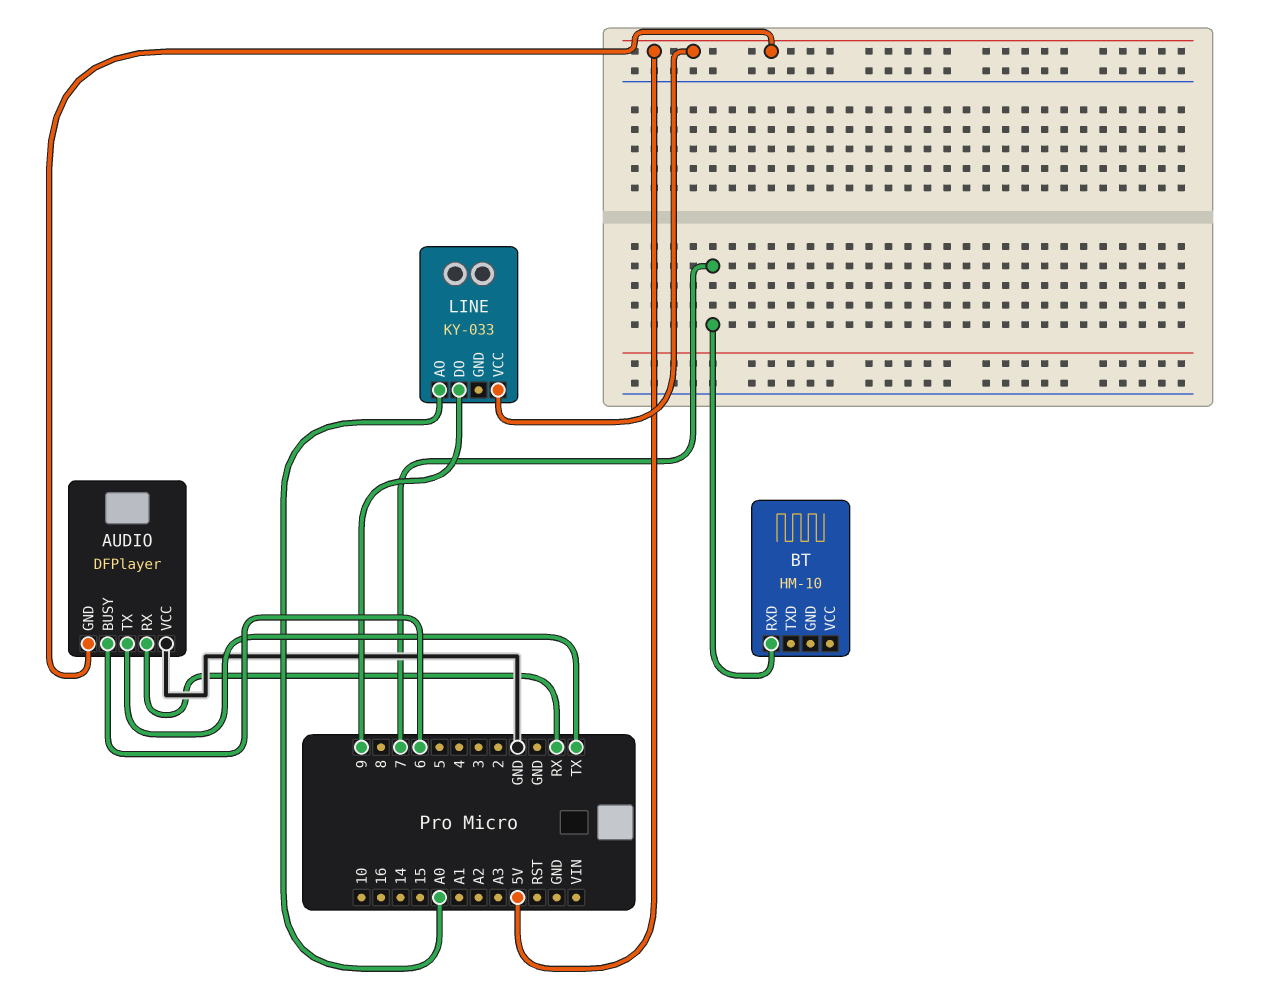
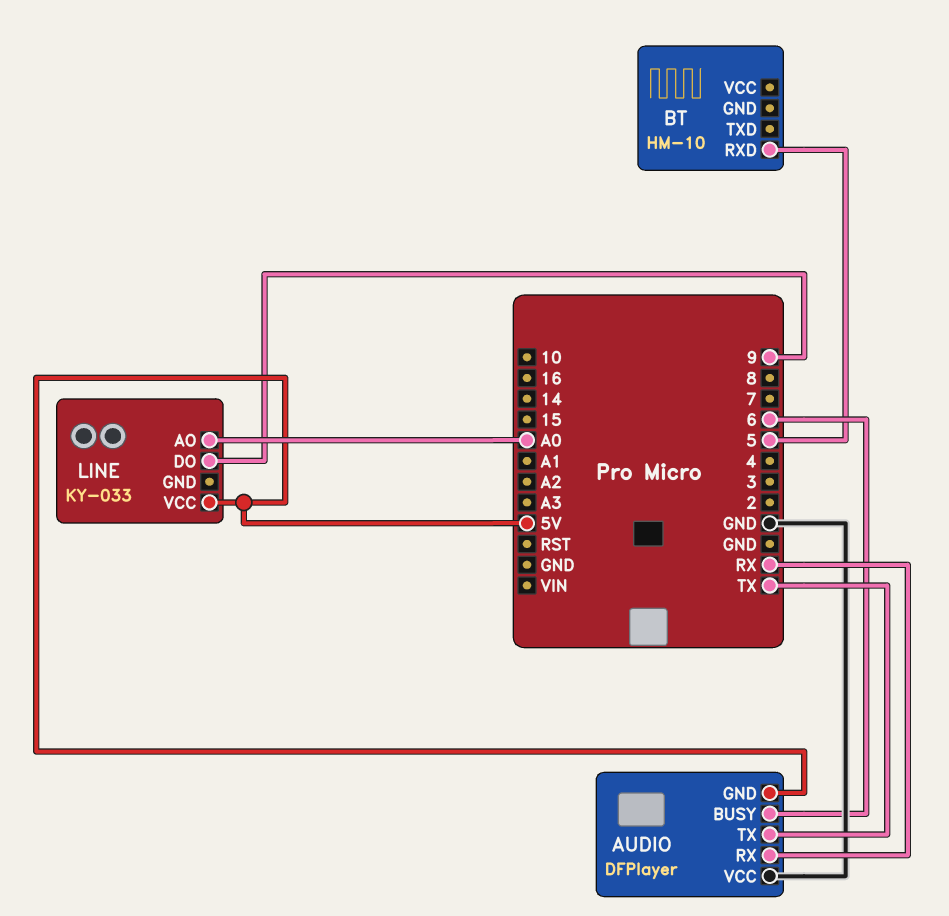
BT pin RXD: 7 -> 5

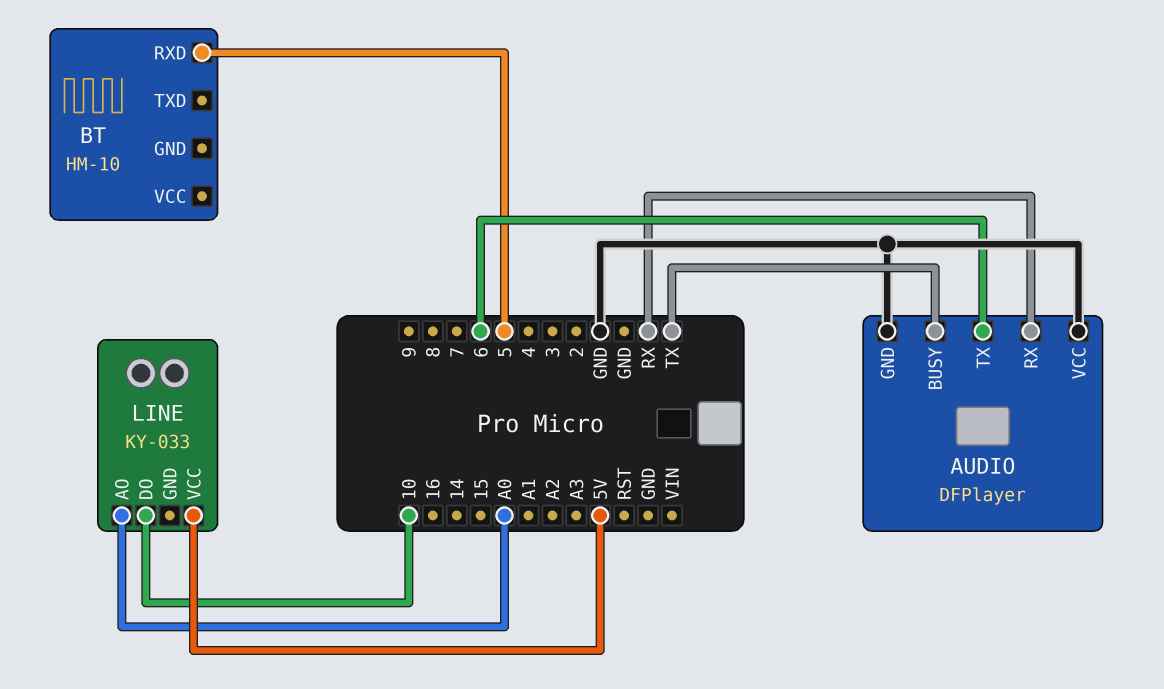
AUDIO pin BUSY: 6 -> TX
AUDIO pin GND: 5V -> GND
AUDIO pin TX: TX -> 6
LINE pin DO: 9 -> 10

